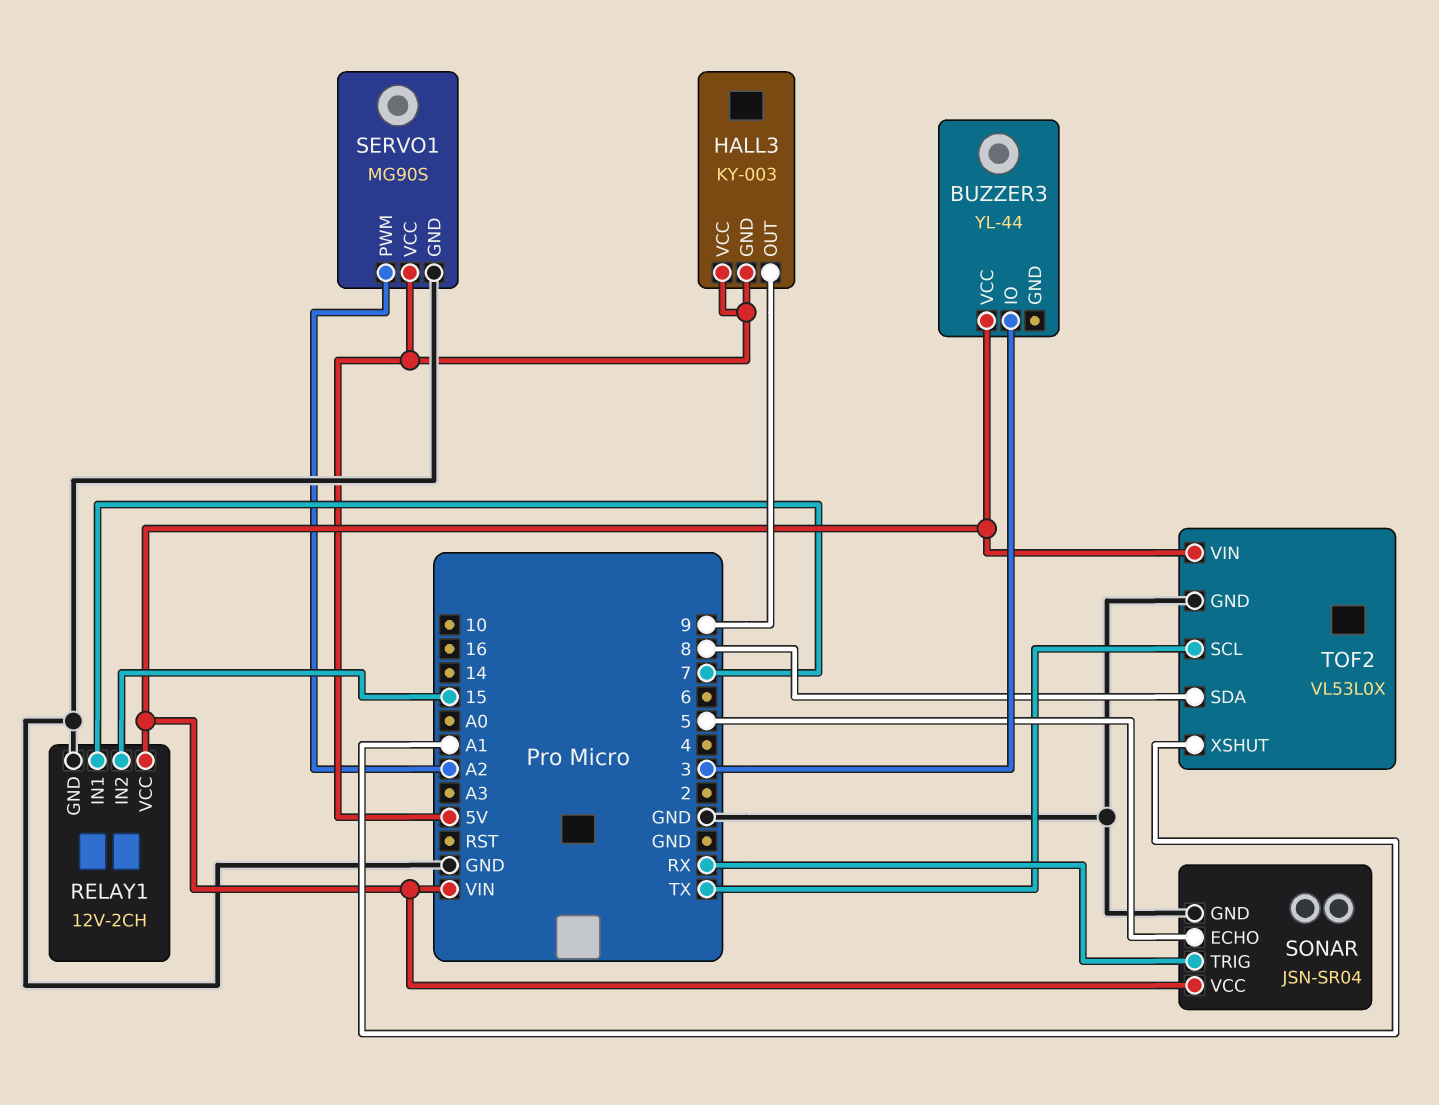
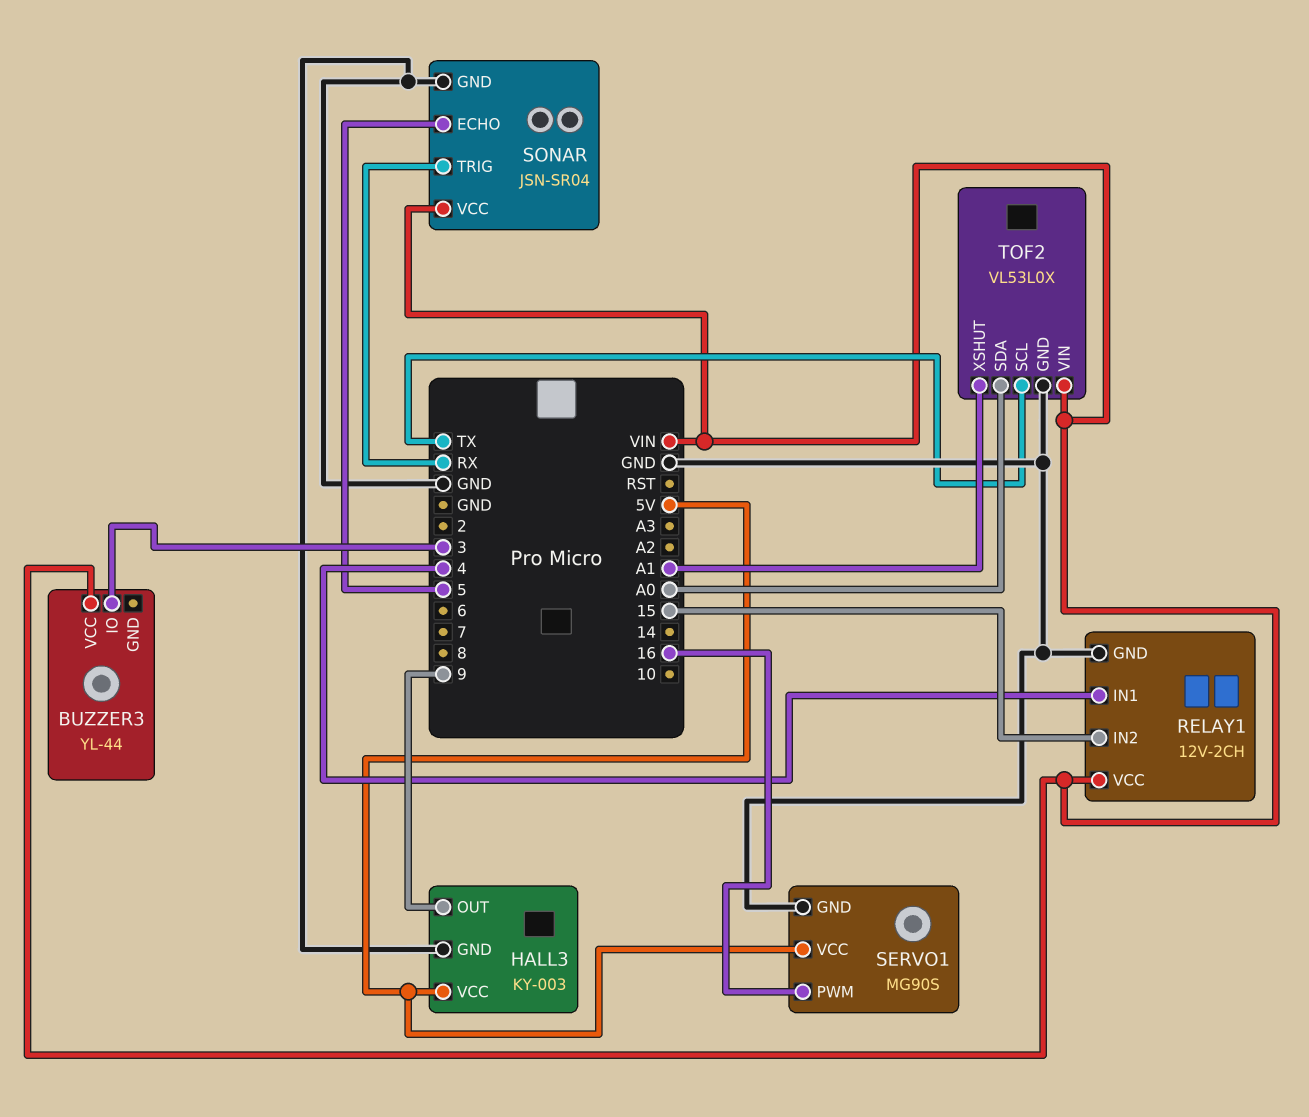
HALL3 pin GND: 5V -> GND
RELAY1 pin IN1: 7 -> 4
SERVO1 pin PWM: A2 -> 16
TOF2 pin SDA: 8 -> A0

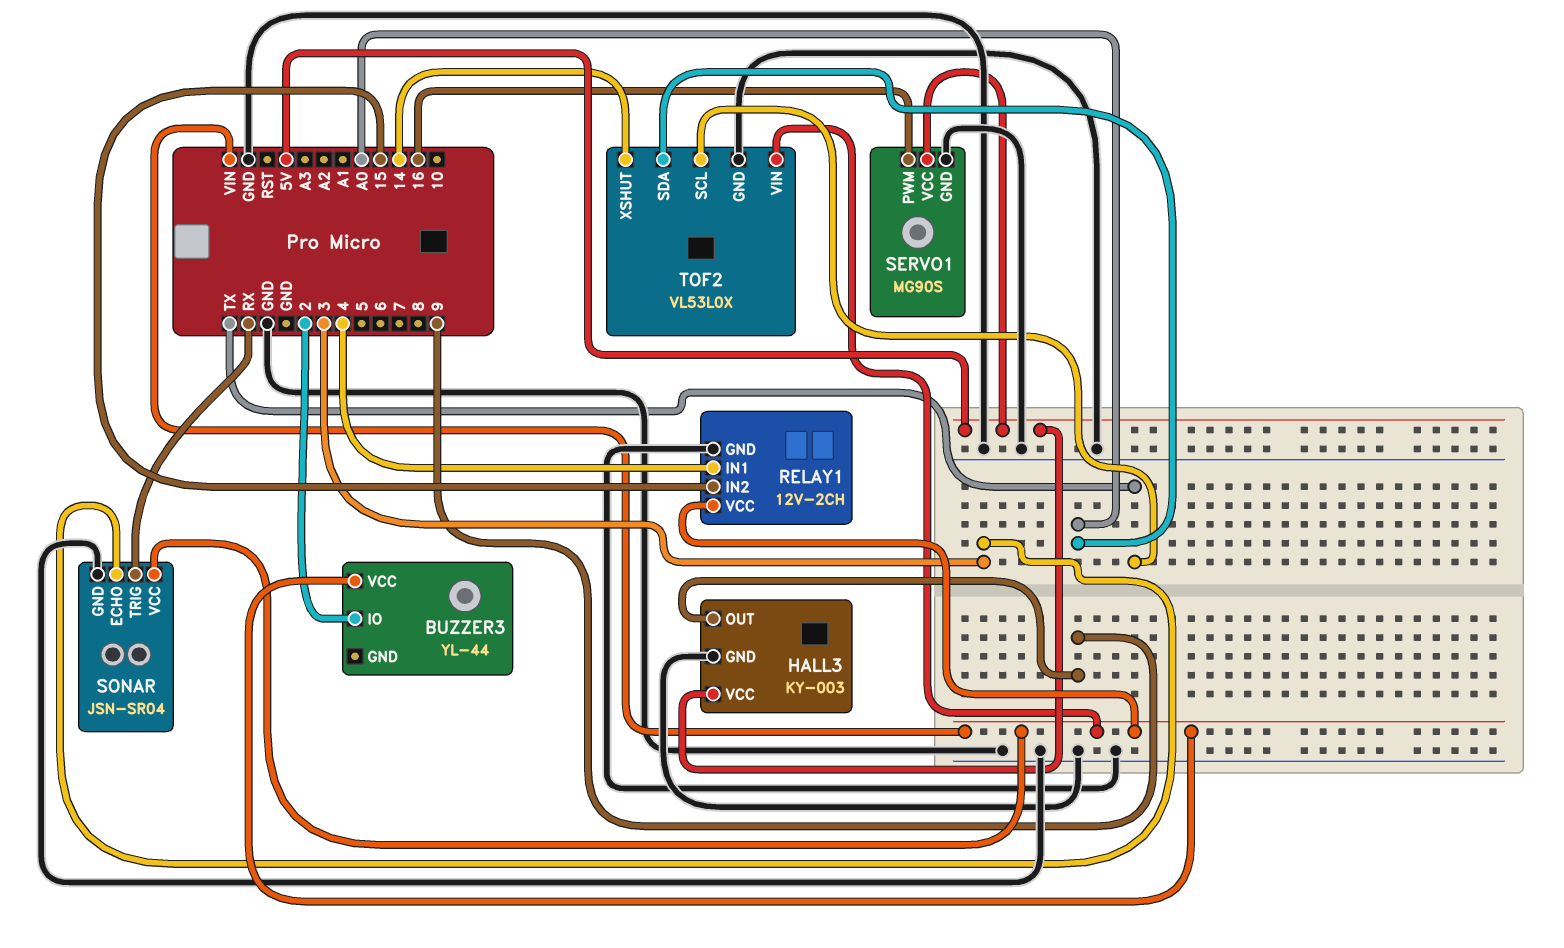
BUZZER3 pin IO: 3 -> 2
SONAR pin ECHO: 5 -> 3
TOF2 pin XSHUT: A1 -> 14

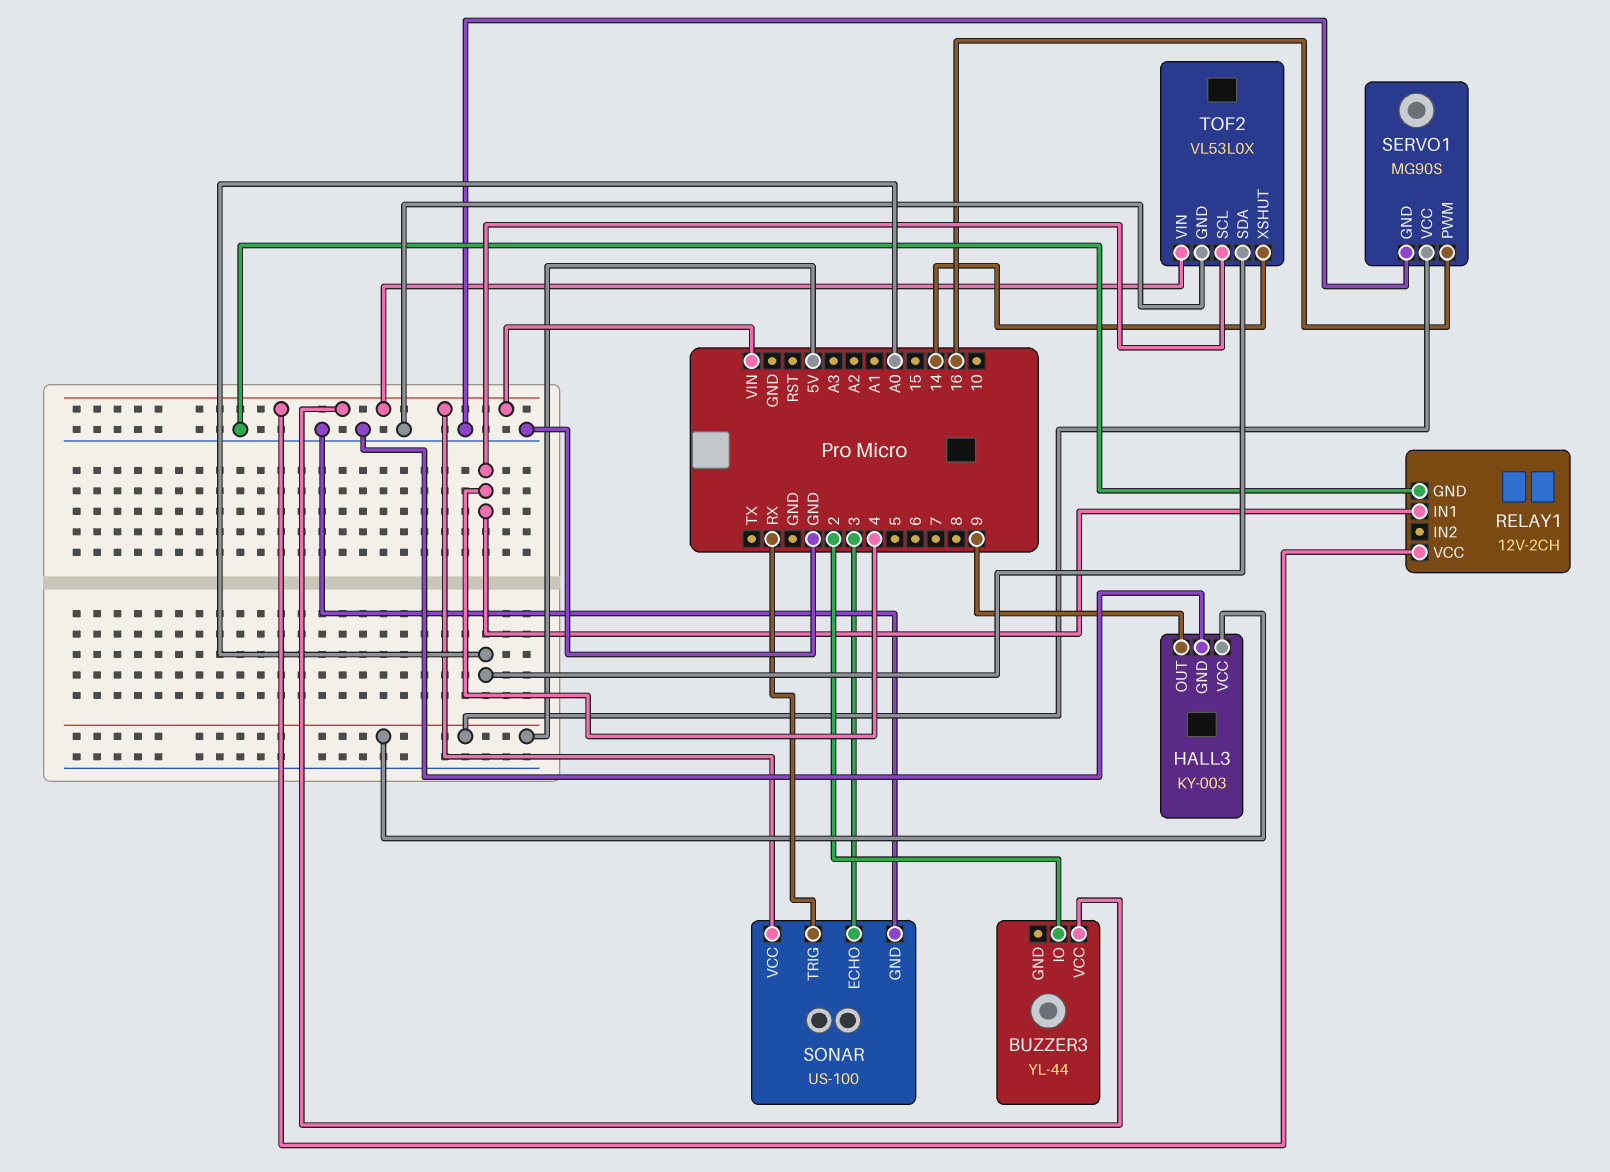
RELAY1 pin IN2: 15 -> none
SONAR: JSN-SR04 -> US-100
TOF2 pin SCL: TX -> 4

